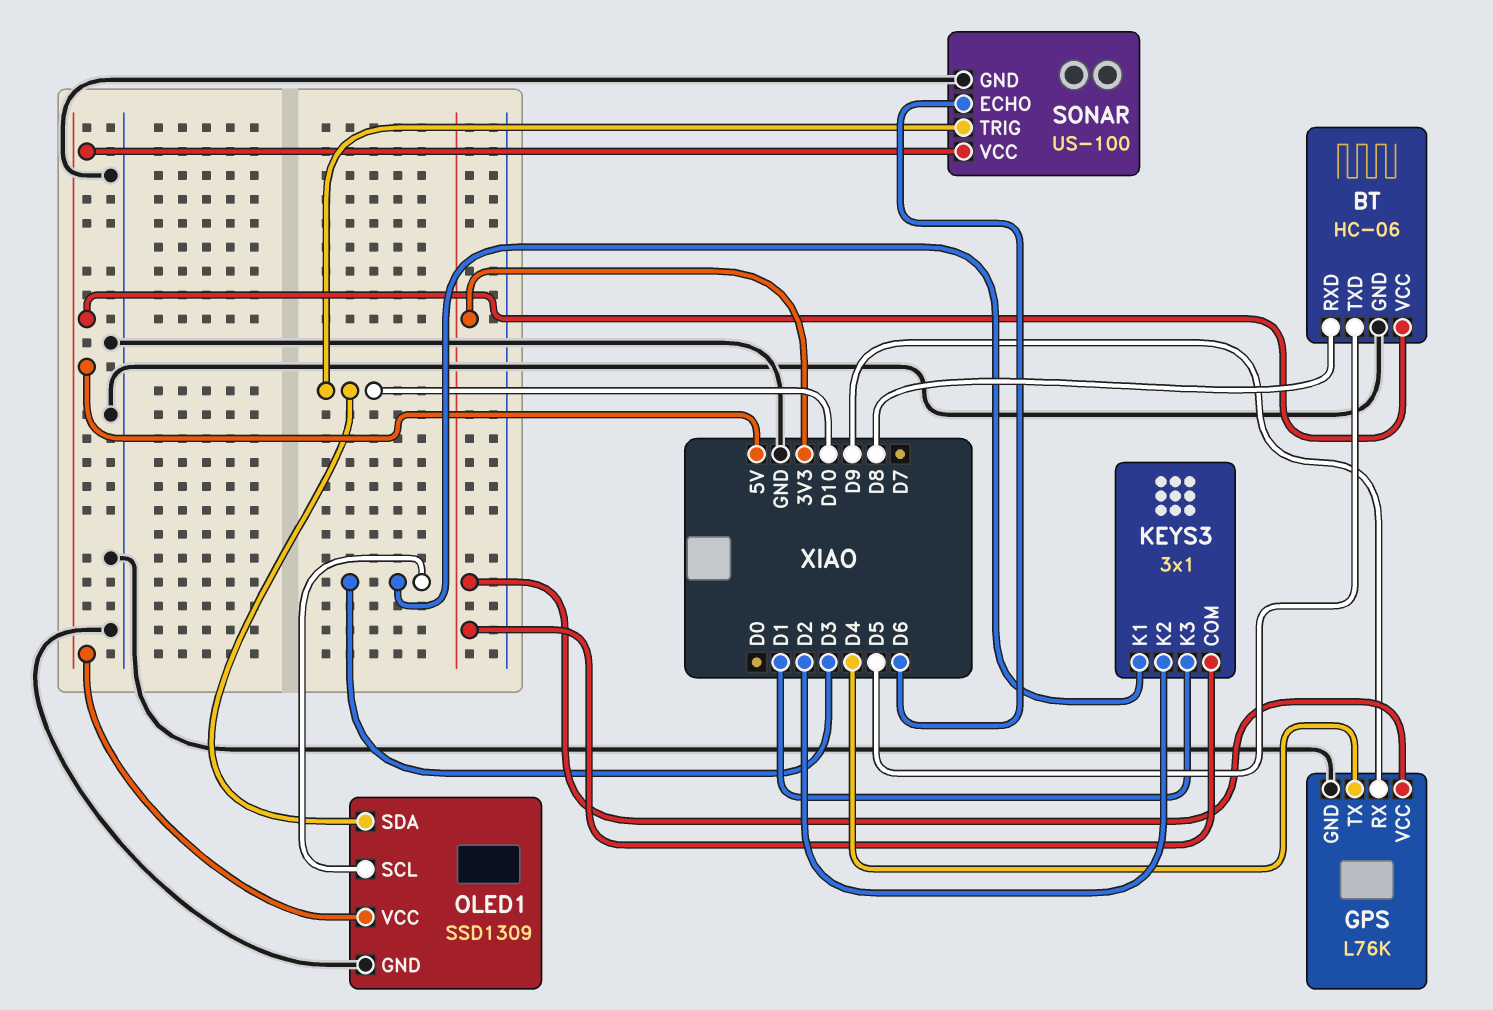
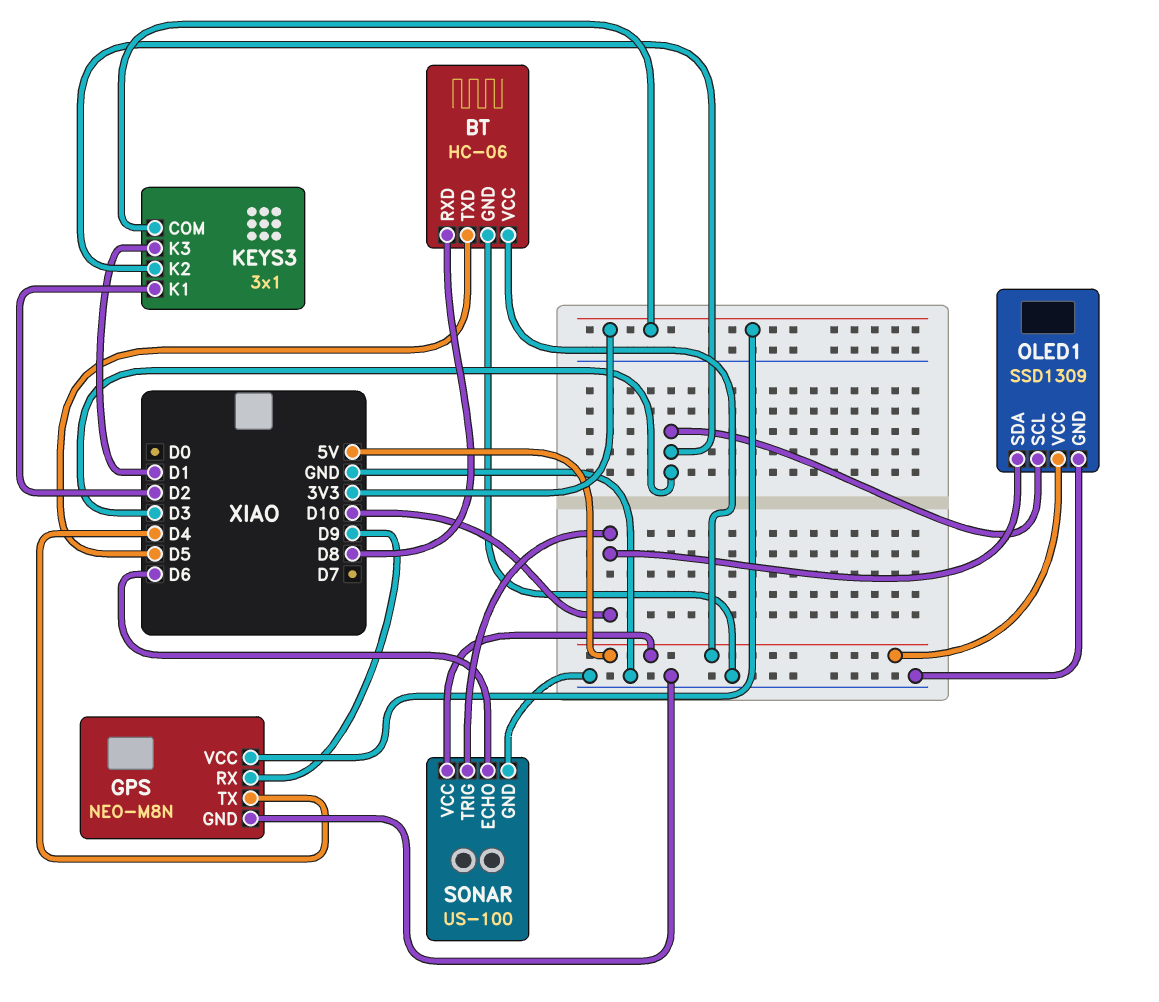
GPS: L76K -> NEO-M8N
KEYS3 pin K1: D3 -> D2
KEYS3 pin K2: D2 -> D3

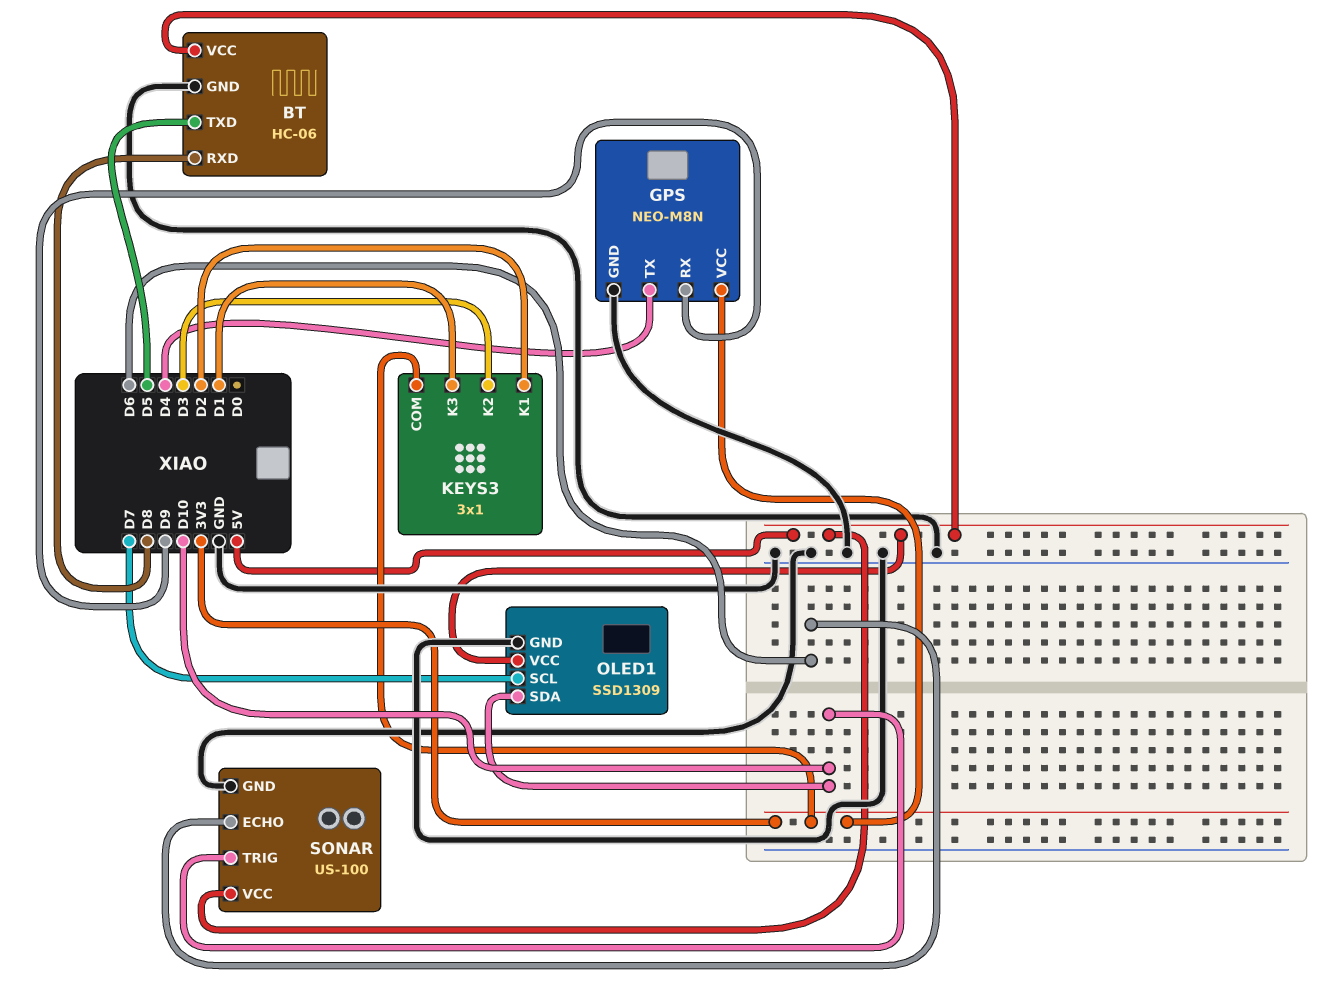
OLED1 pin SCL: D3 -> D7

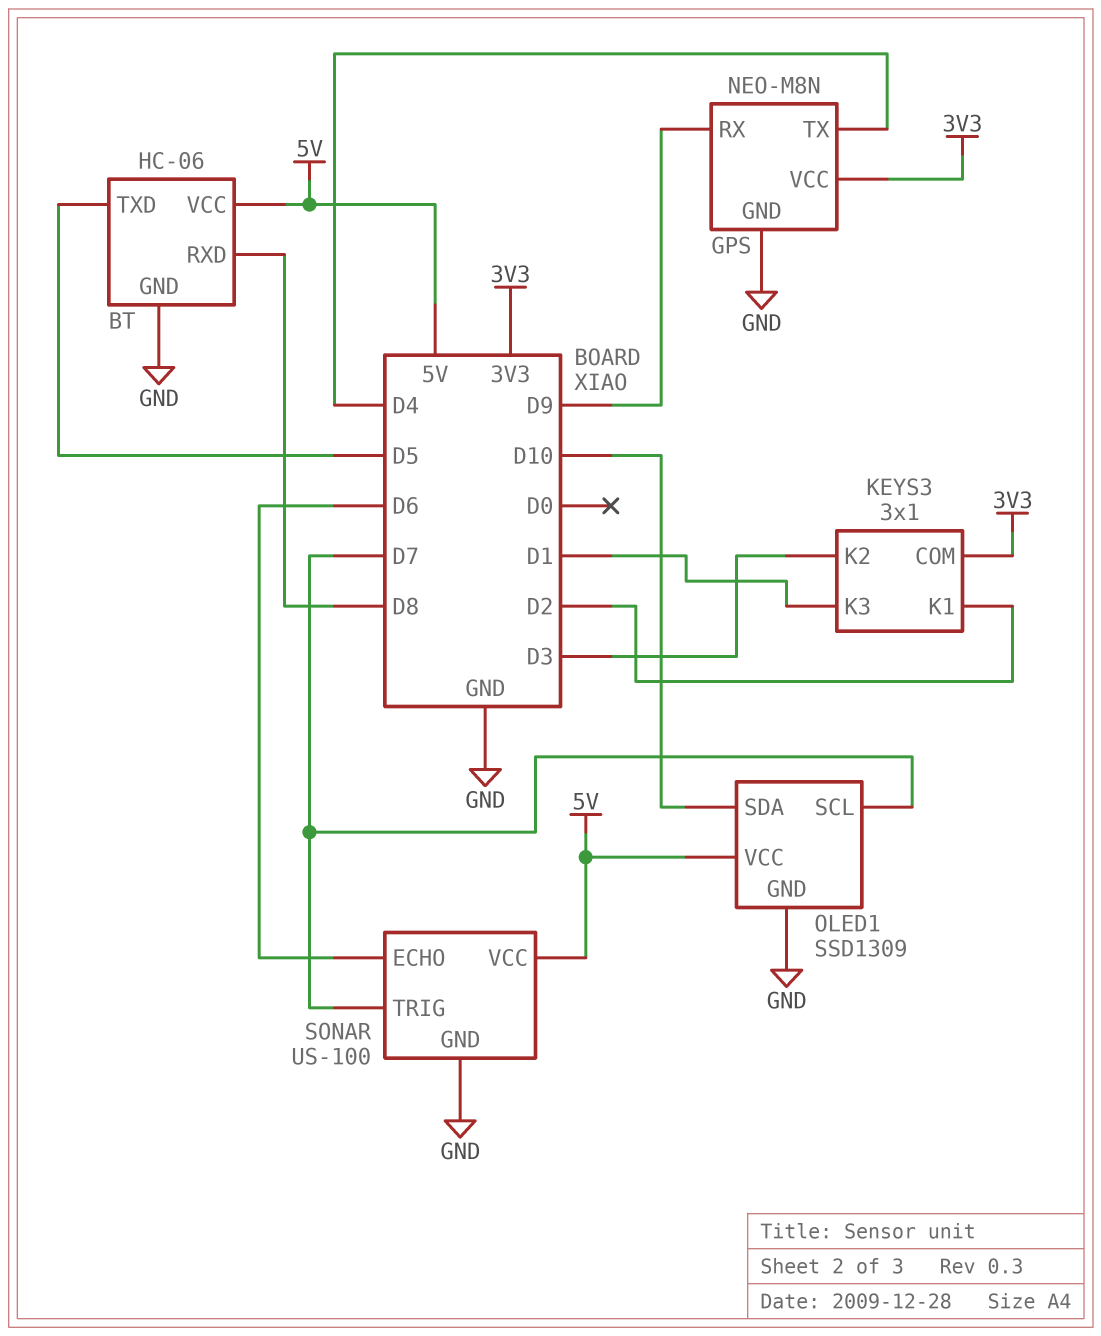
SONAR pin TRIG: D10 -> D7

